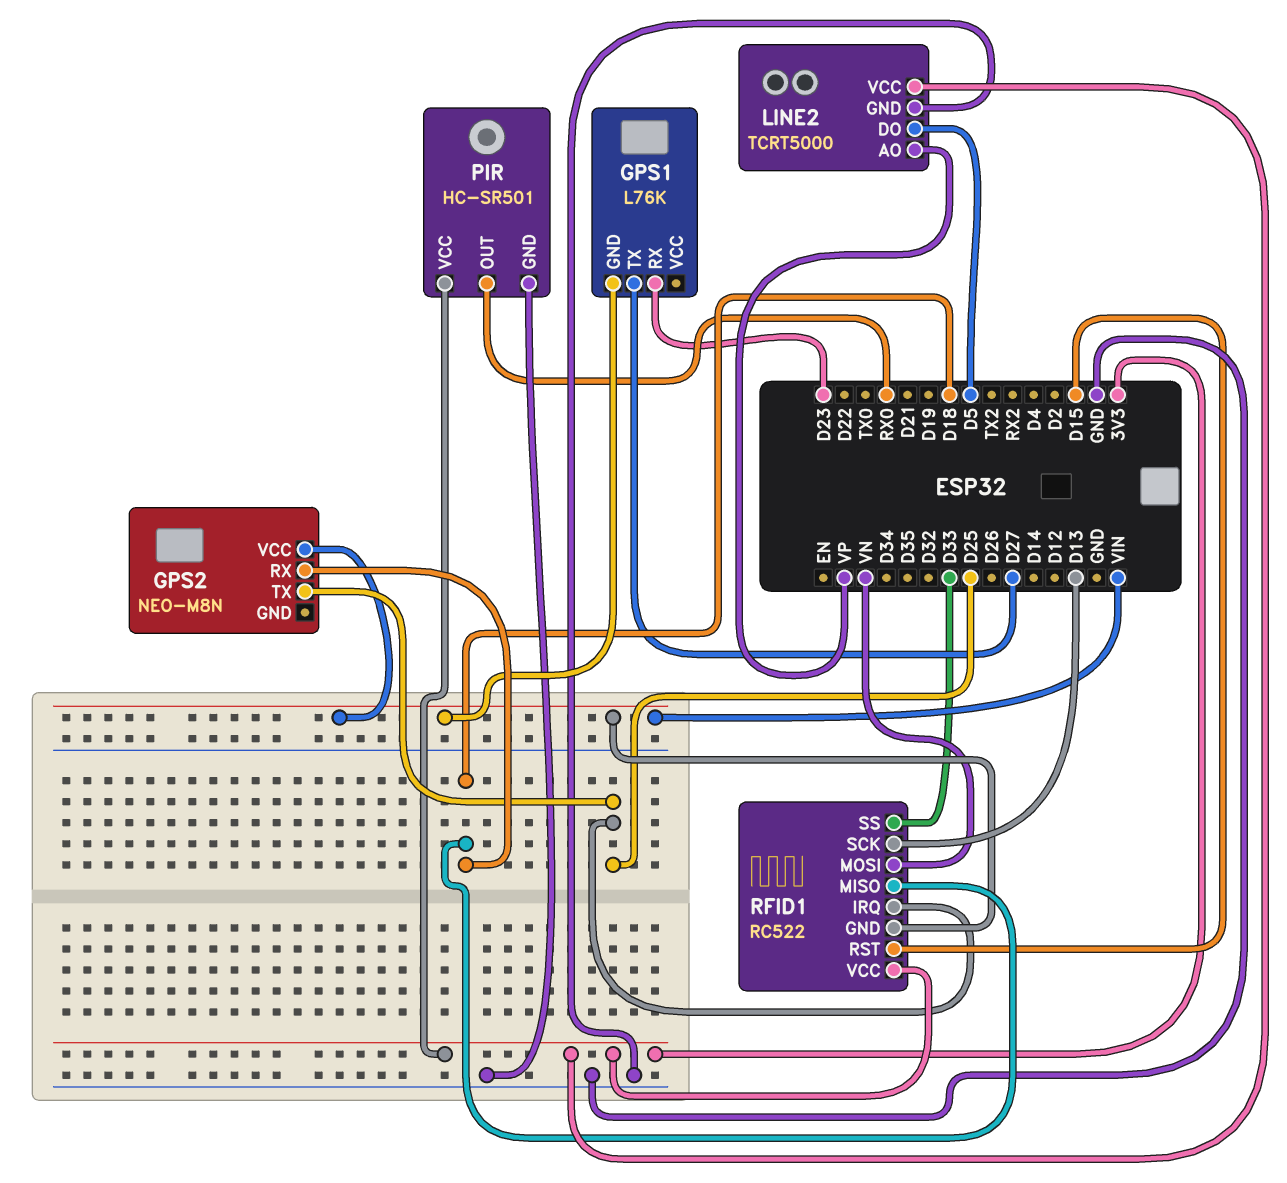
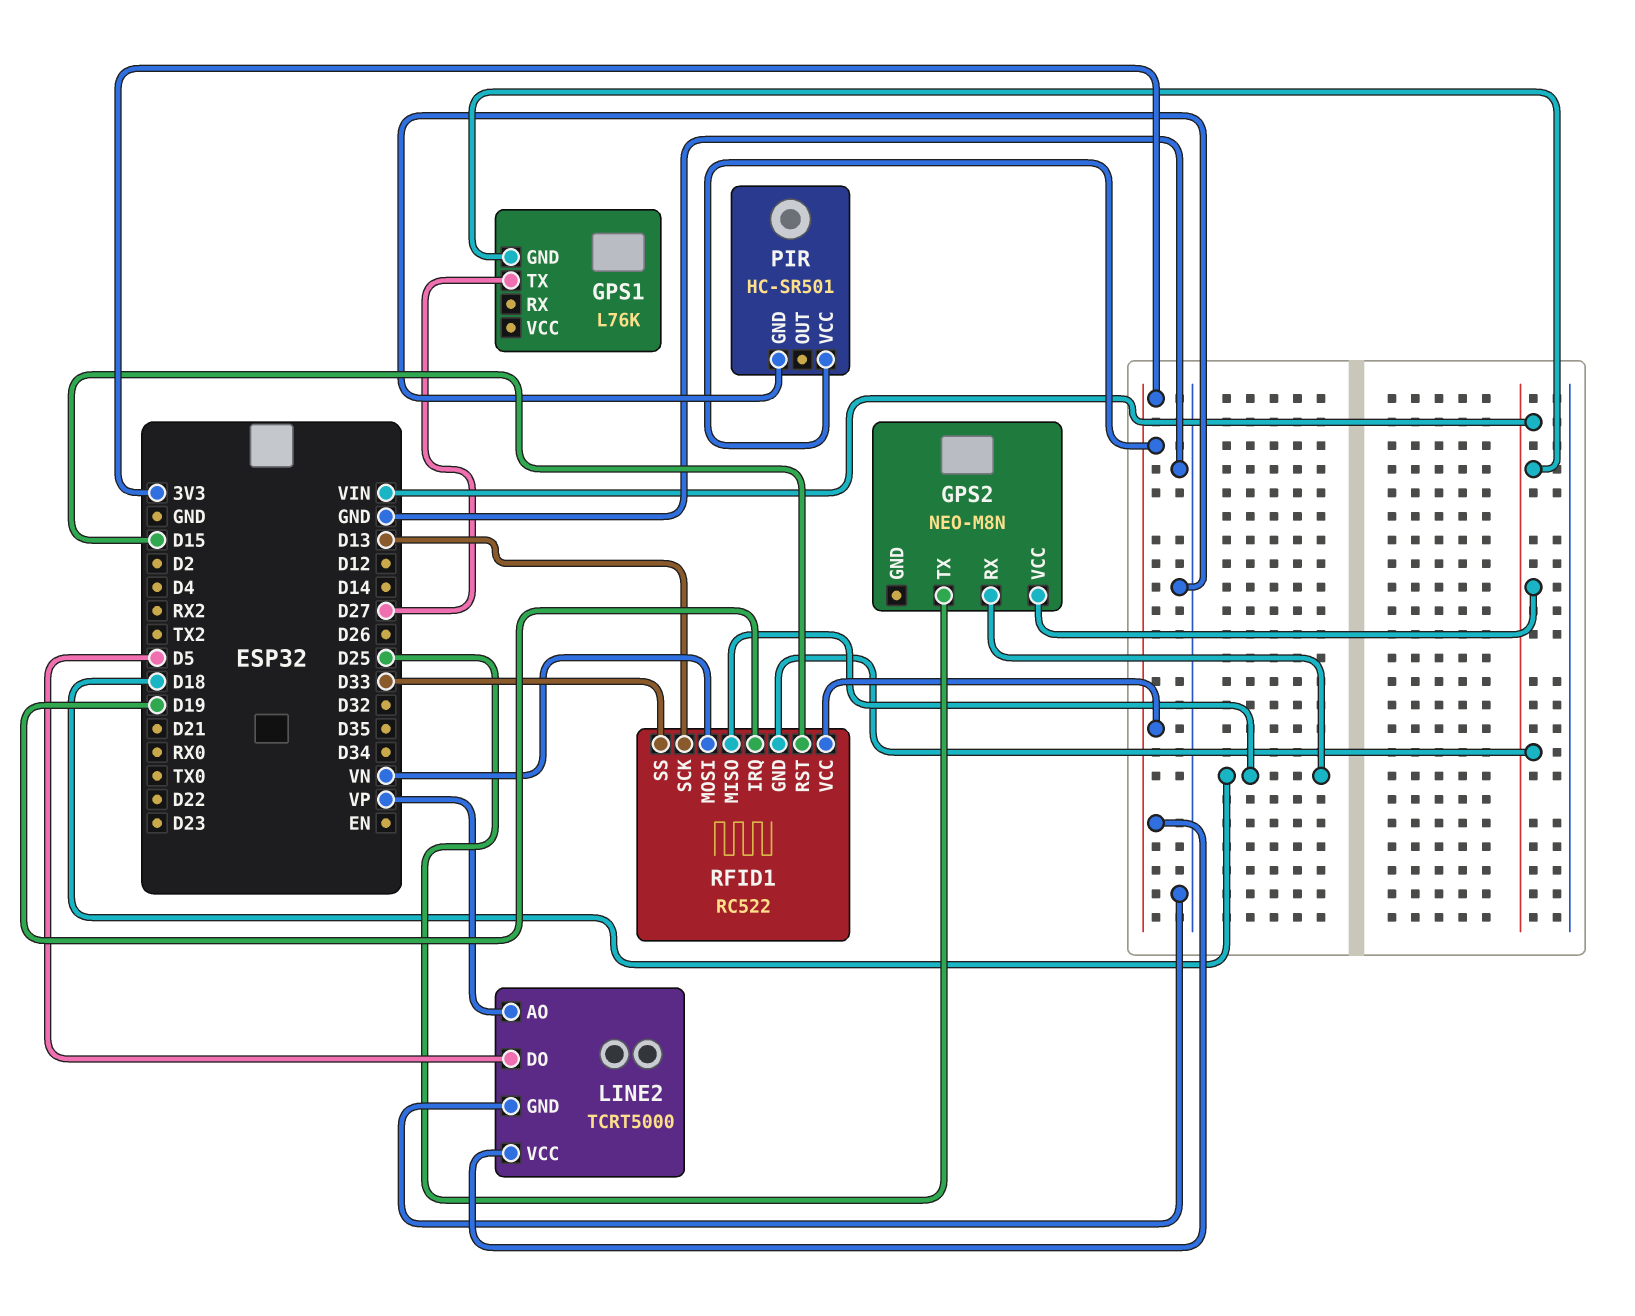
GPS1 pin RX: D23 -> none
PIR pin OUT: RX0 -> none
RFID1 pin IRQ: D25 -> D19

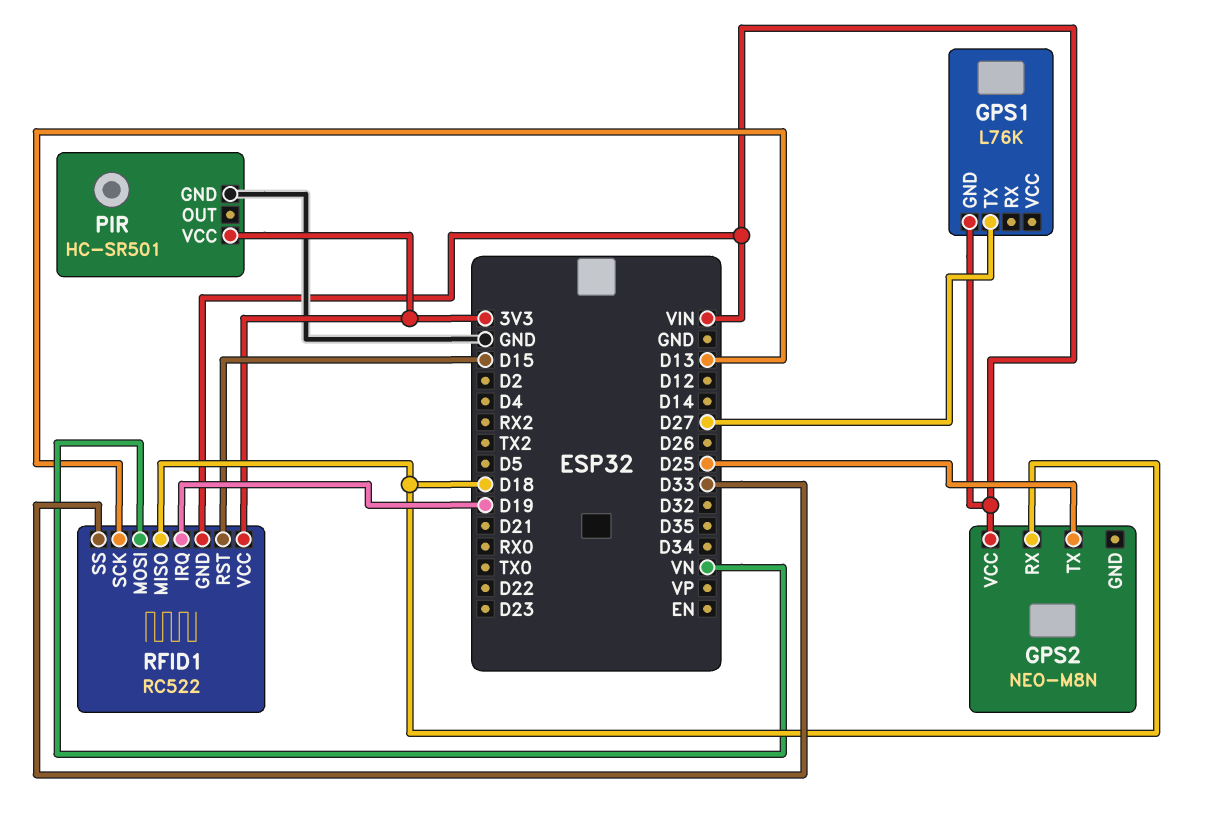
LINE2: TCRT5000 -> none
LINE2 pin AO: VP -> none
LINE2 pin DO: D5 -> none
LINE2 pin GND: GND -> none
LINE2 pin VCC: 3V3 -> none

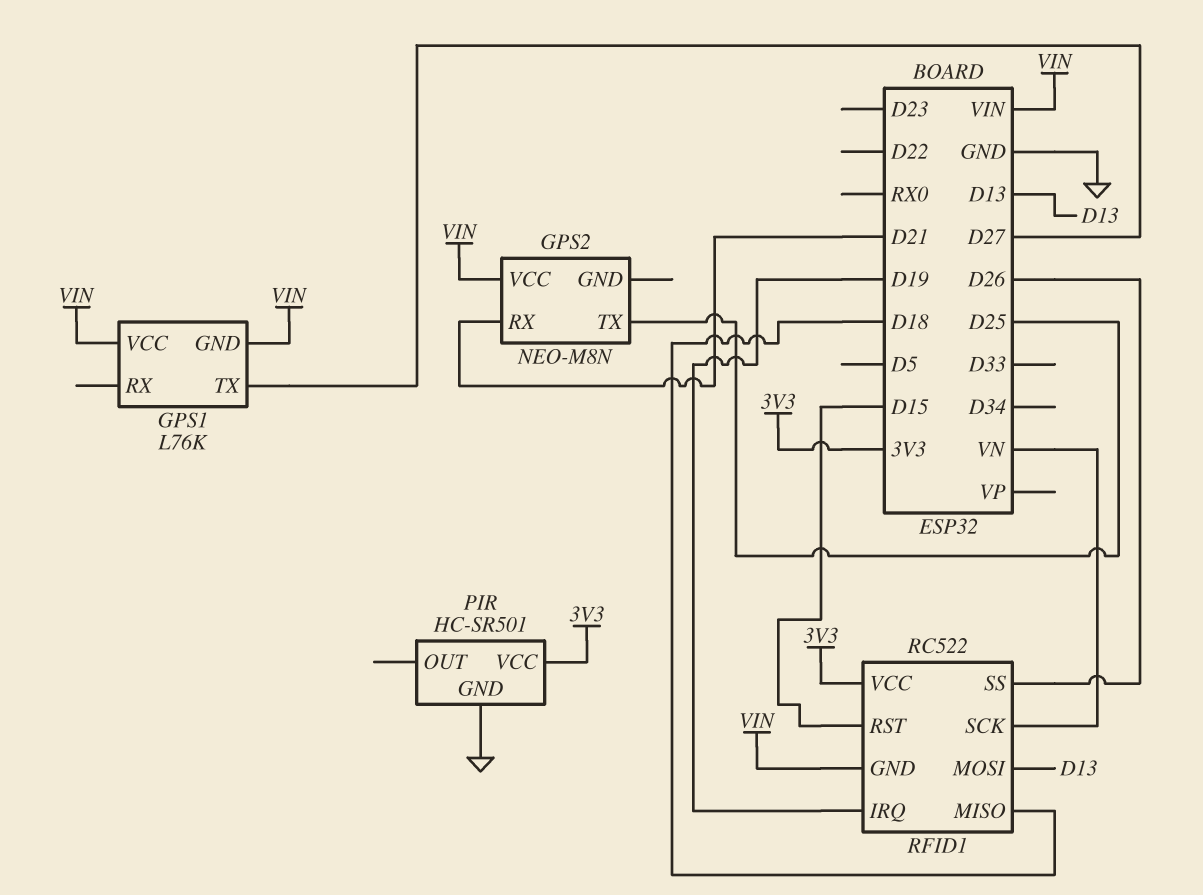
GPS1 pin VCC: none -> VIN
GPS2 pin RX: D18 -> D21
RFID1 pin MOSI: VN -> D13
RFID1 pin SCK: D13 -> VN
RFID1 pin SS: D33 -> D26

